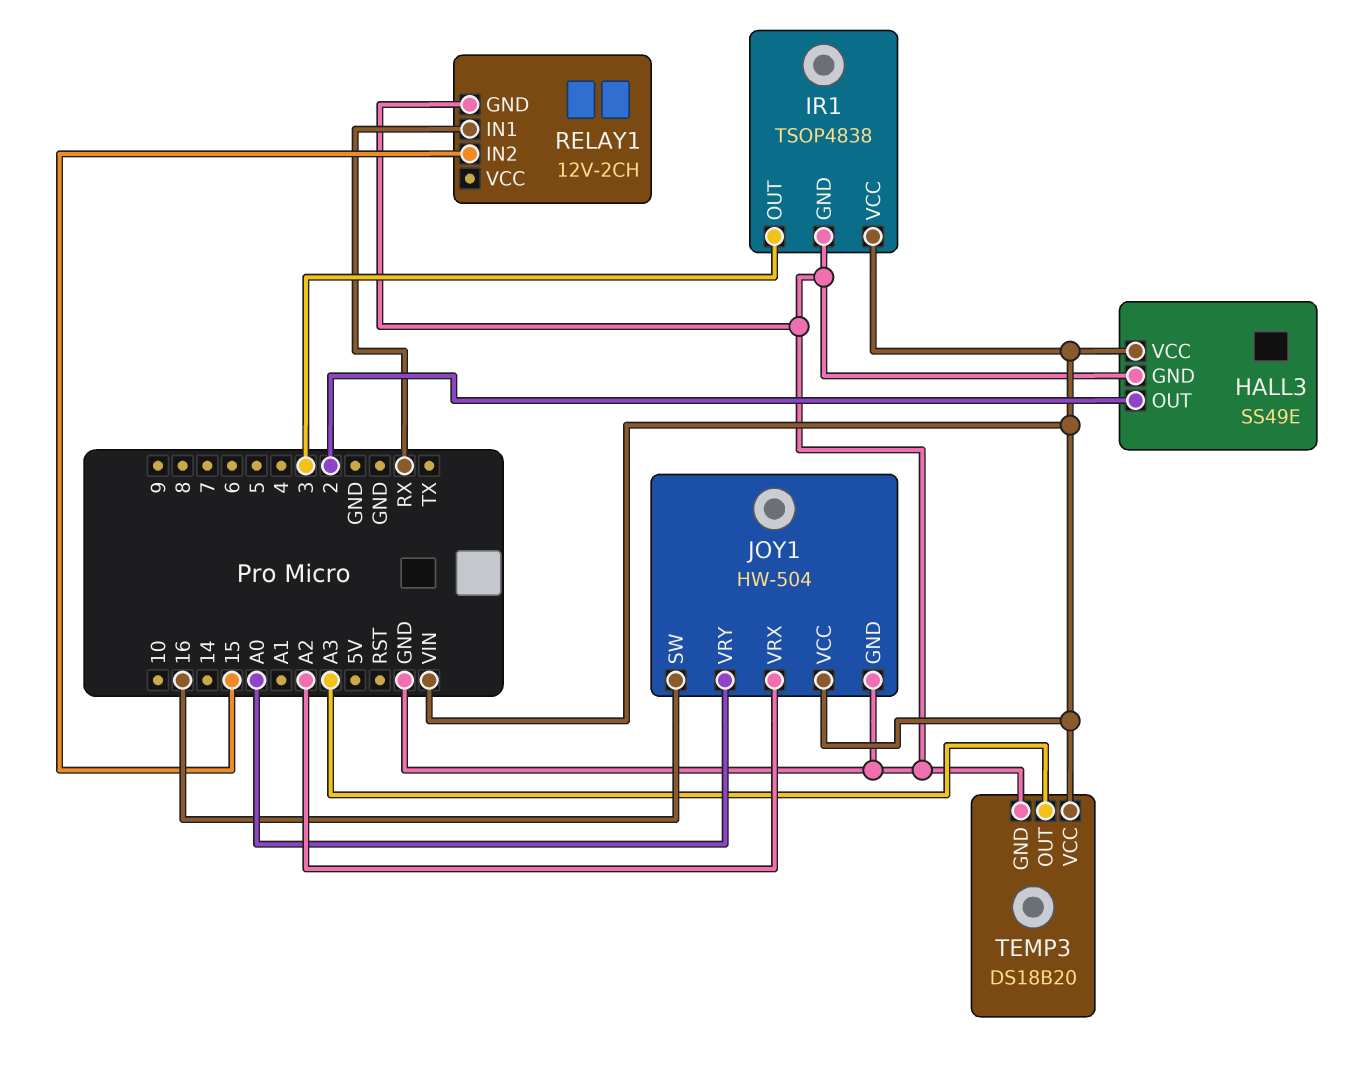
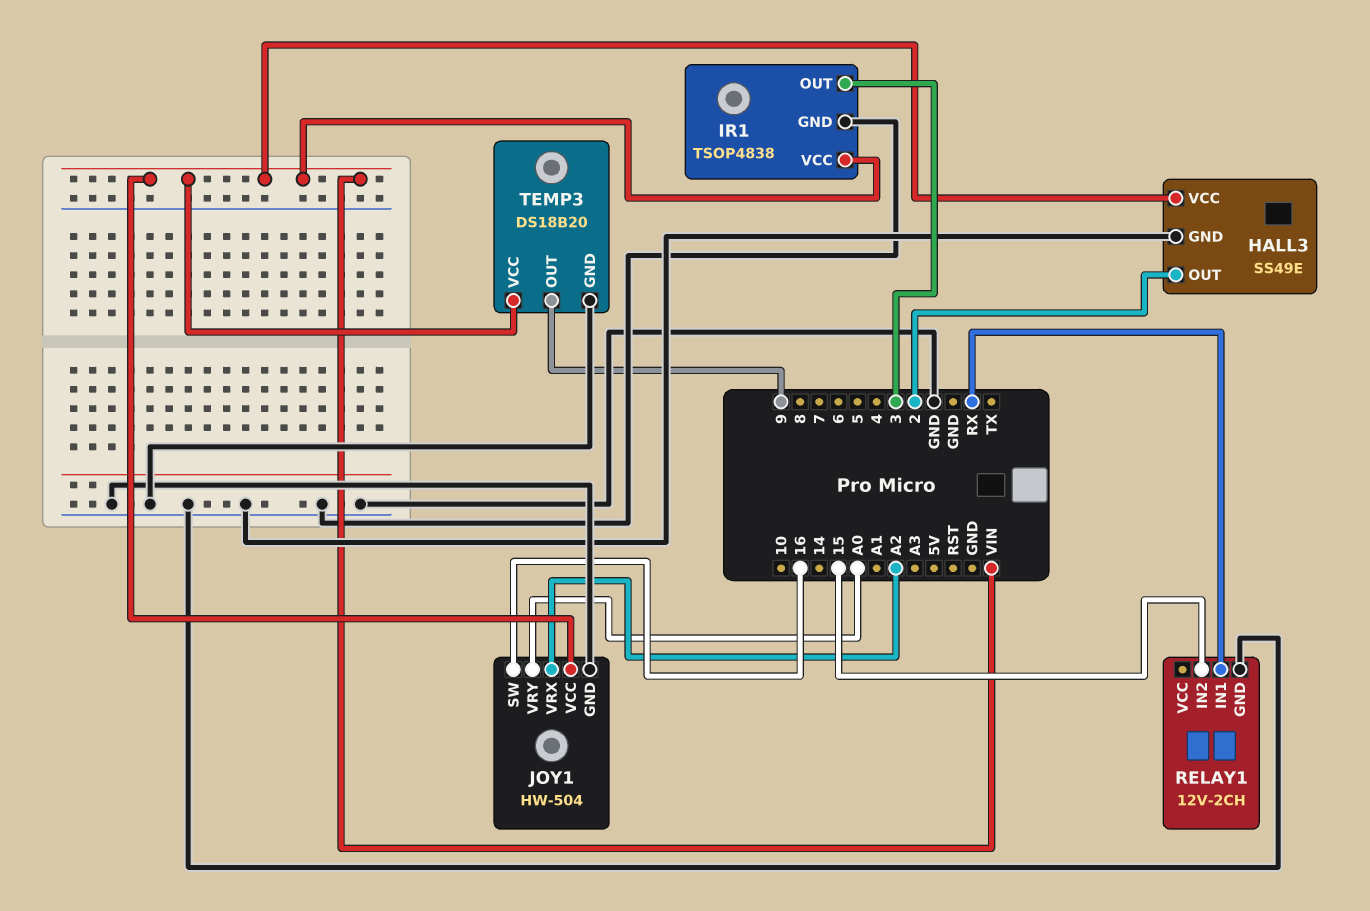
TEMP3 pin OUT: A3 -> 9

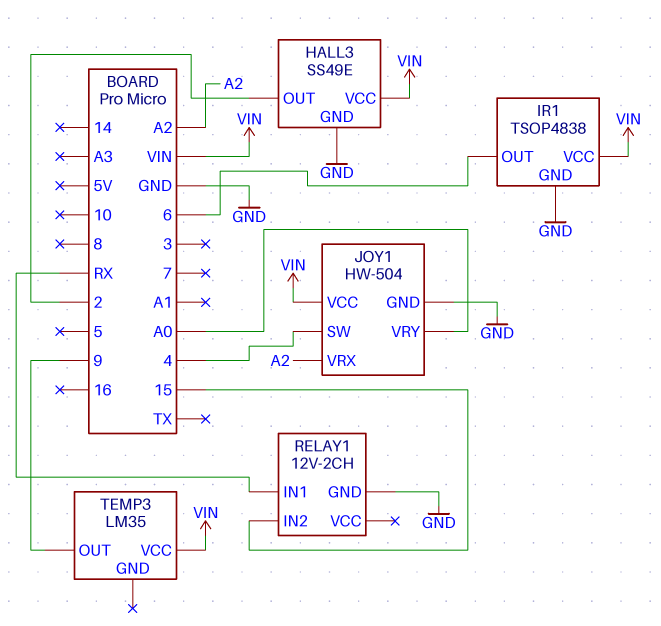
IR1 pin OUT: 3 -> 6
JOY1 pin SW: 16 -> 4
TEMP3: DS18B20 -> LM35
TEMP3 pin GND: GND -> none

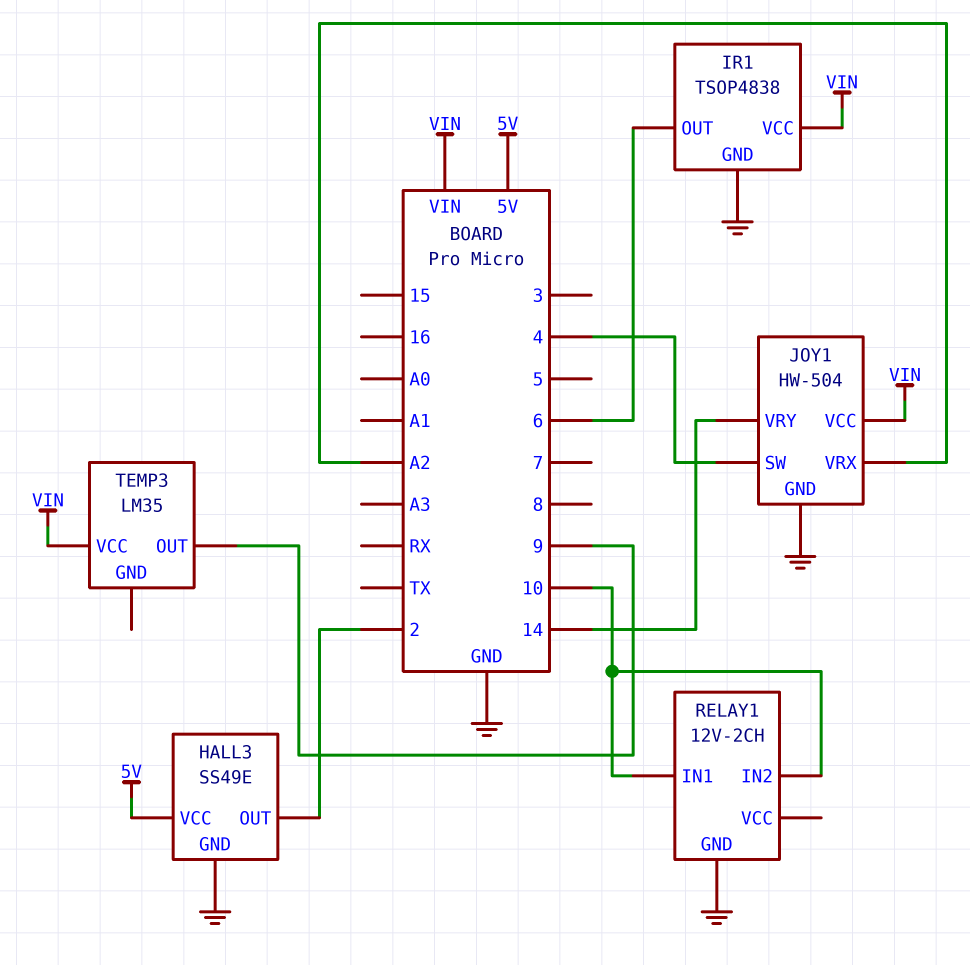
HALL3 pin VCC: VIN -> 5V
JOY1 pin VRY: A0 -> 14
RELAY1 pin IN1: RX -> 10
RELAY1 pin IN2: 15 -> 10

